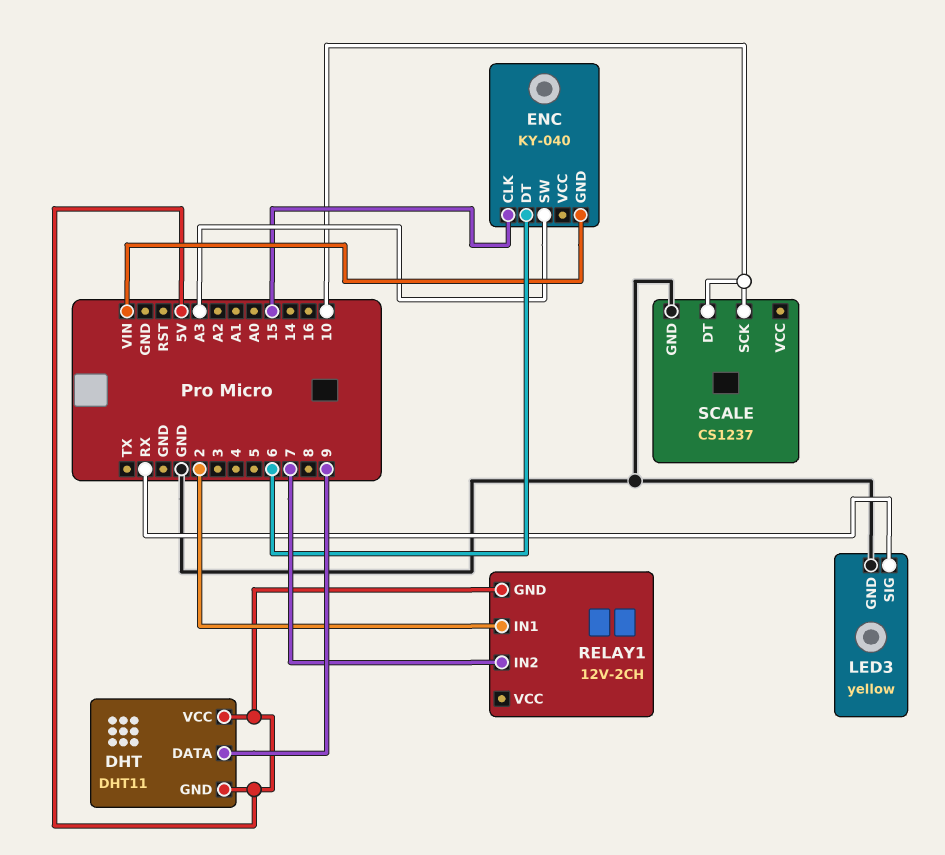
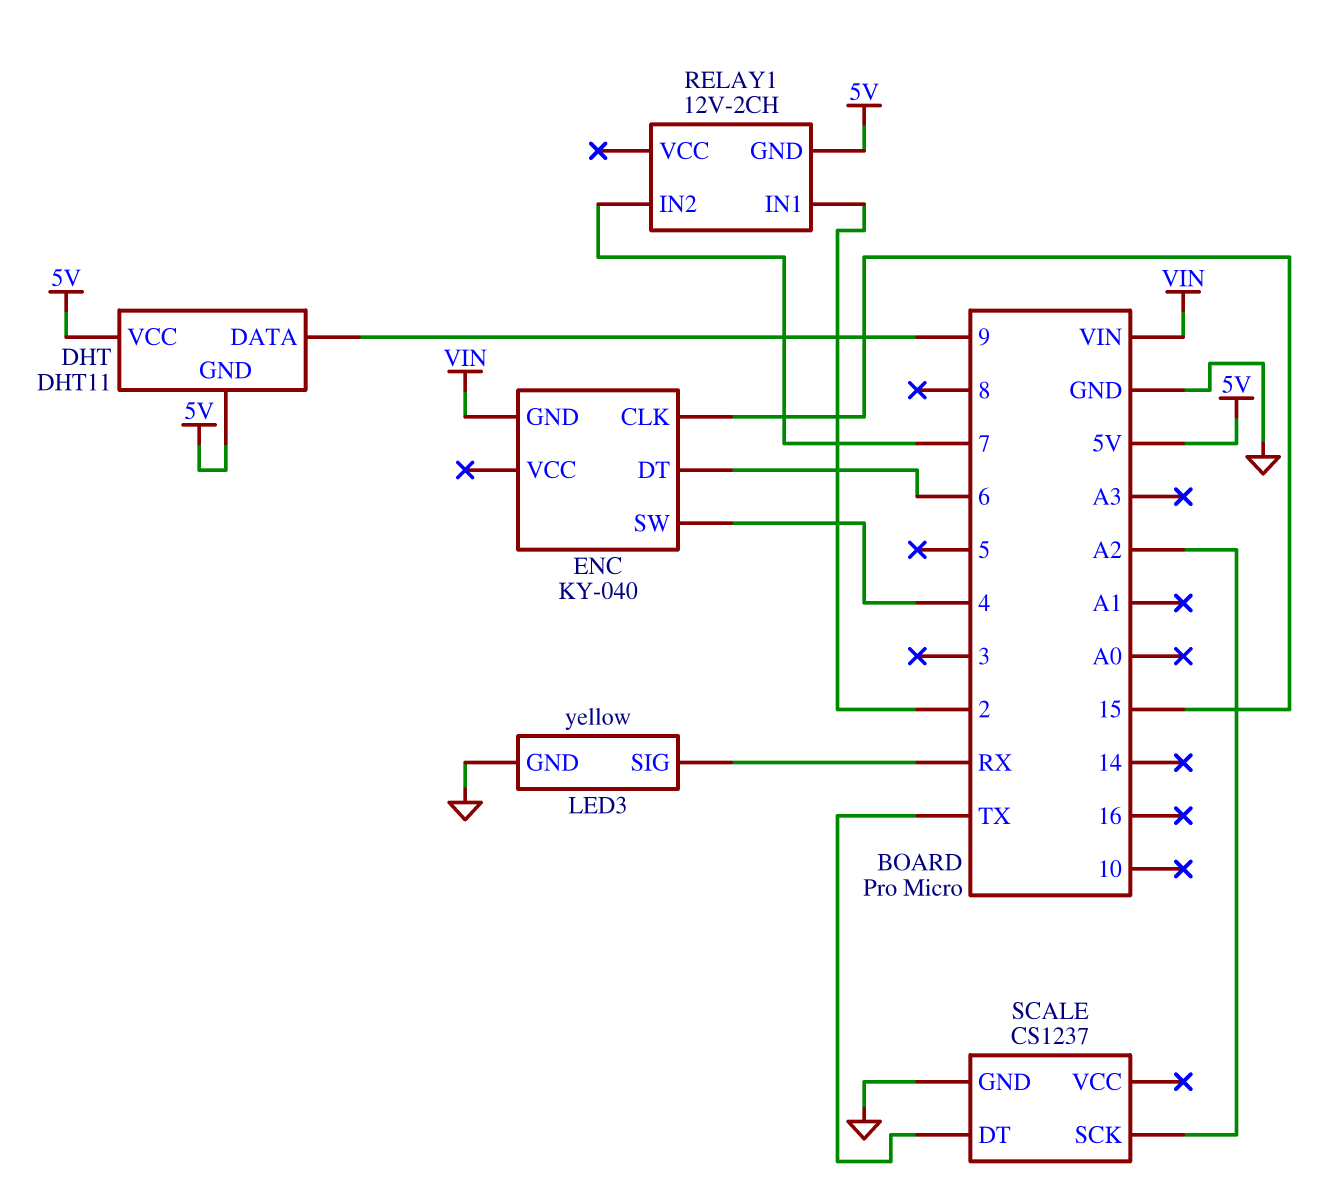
ENC pin SW: A3 -> 4
SCALE pin DT: 10 -> TX
SCALE pin SCK: 10 -> A2

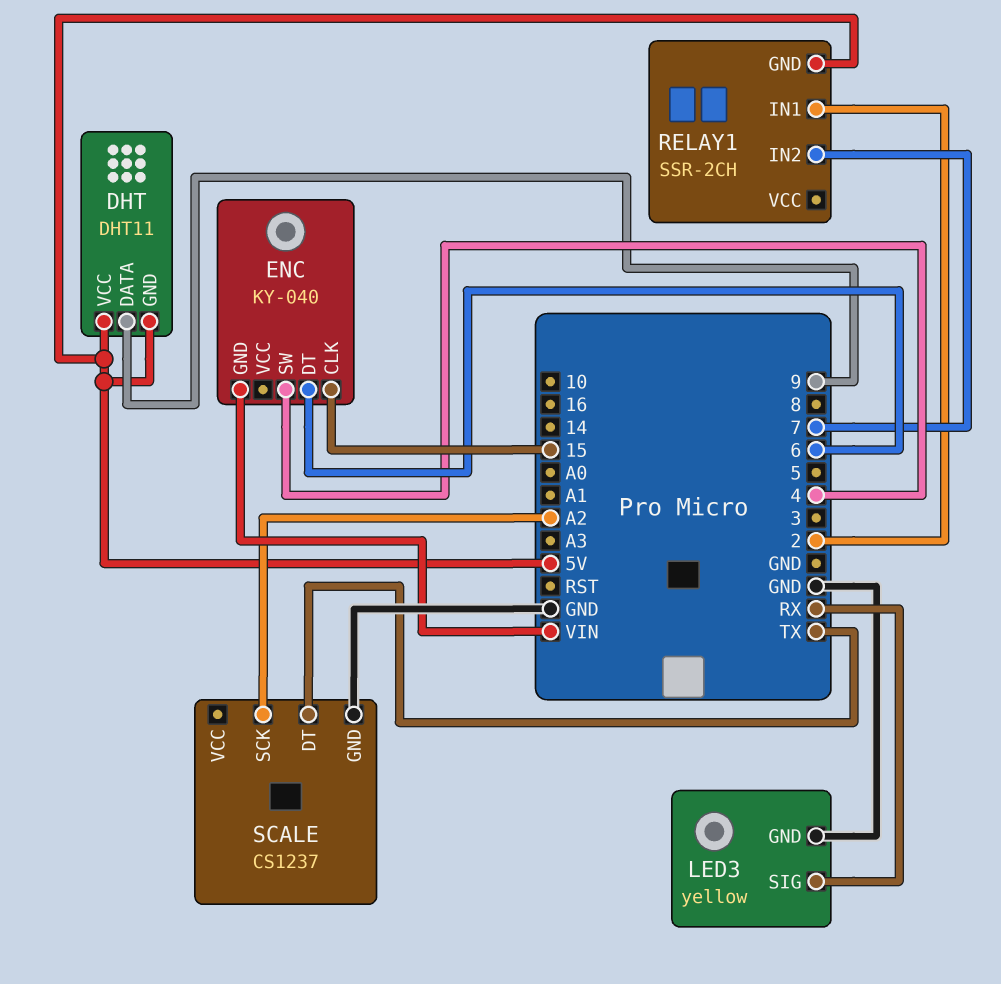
RELAY1: 12V-2CH -> SSR-2CH

